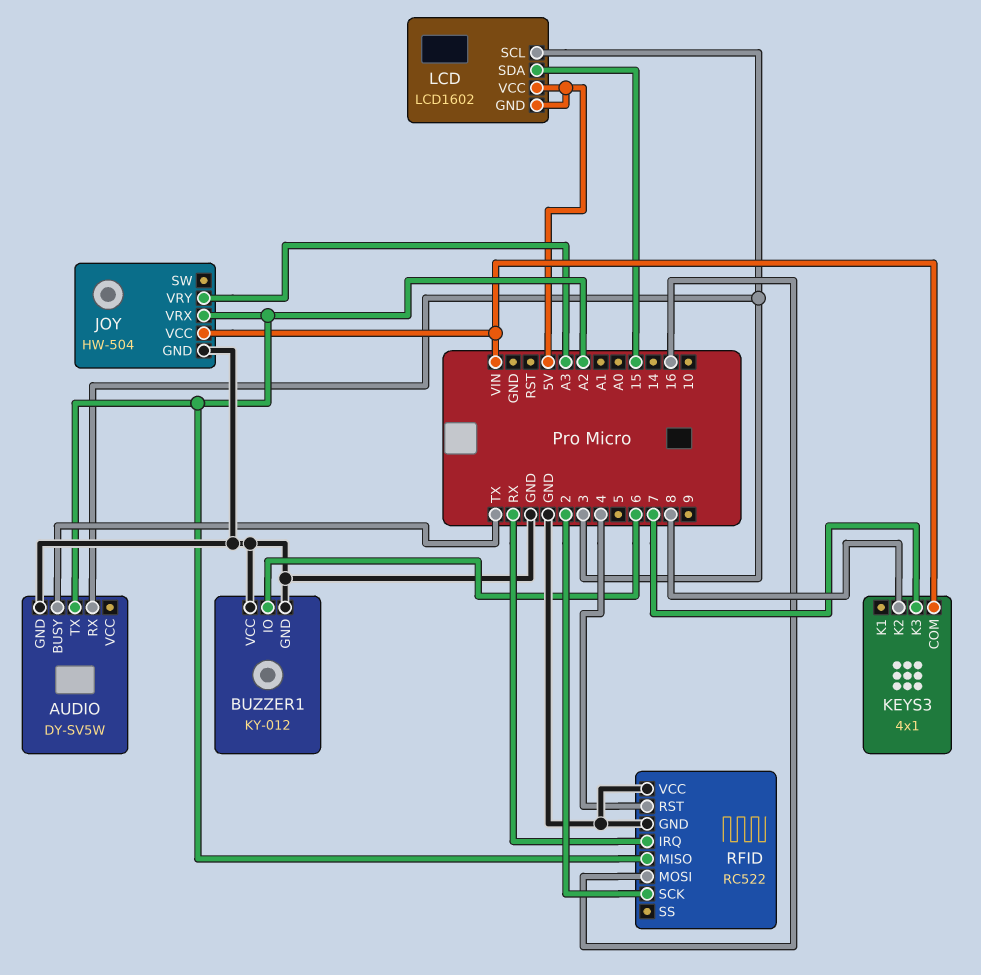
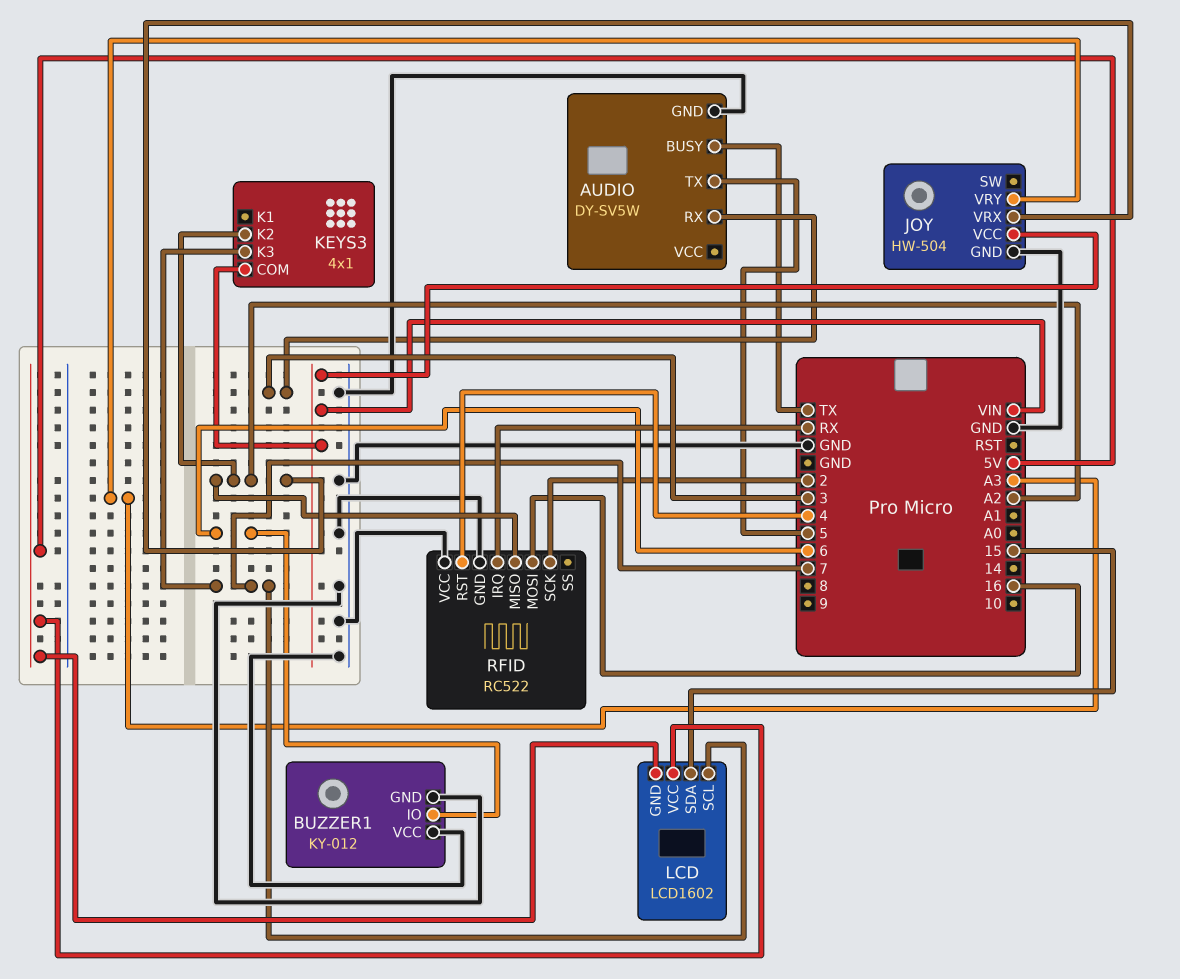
AUDIO pin TX: A2 -> 5
KEYS3 pin K2: 8 -> A2
LCD pin SCL: 3 -> 7

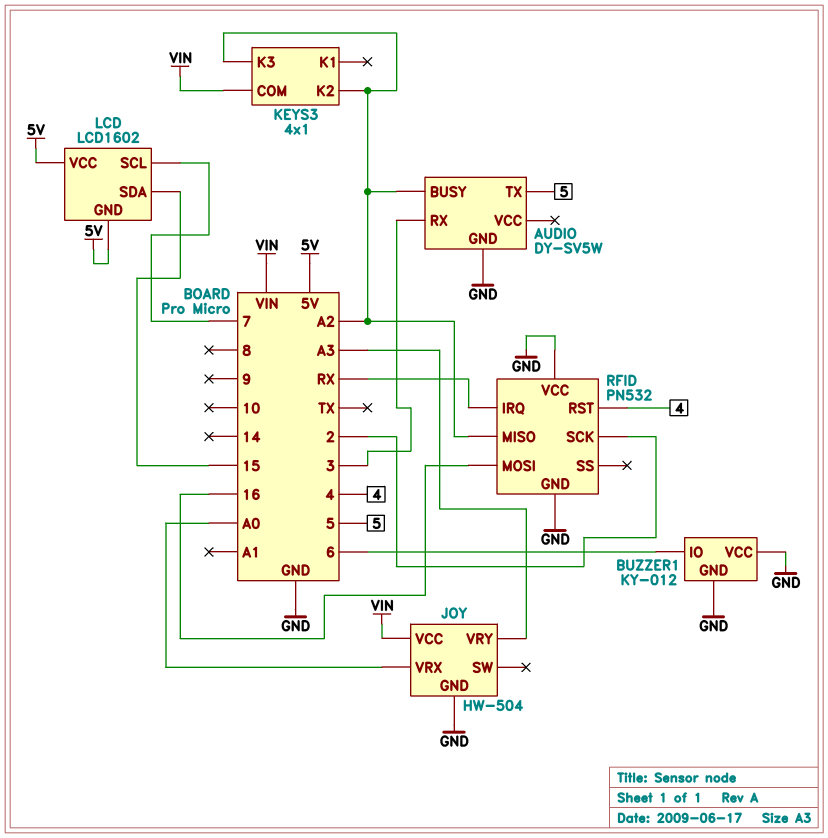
AUDIO pin BUSY: TX -> A2
JOY pin VRX: A2 -> A0
KEYS3 pin K3: 7 -> A2
RFID: RC522 -> PN532

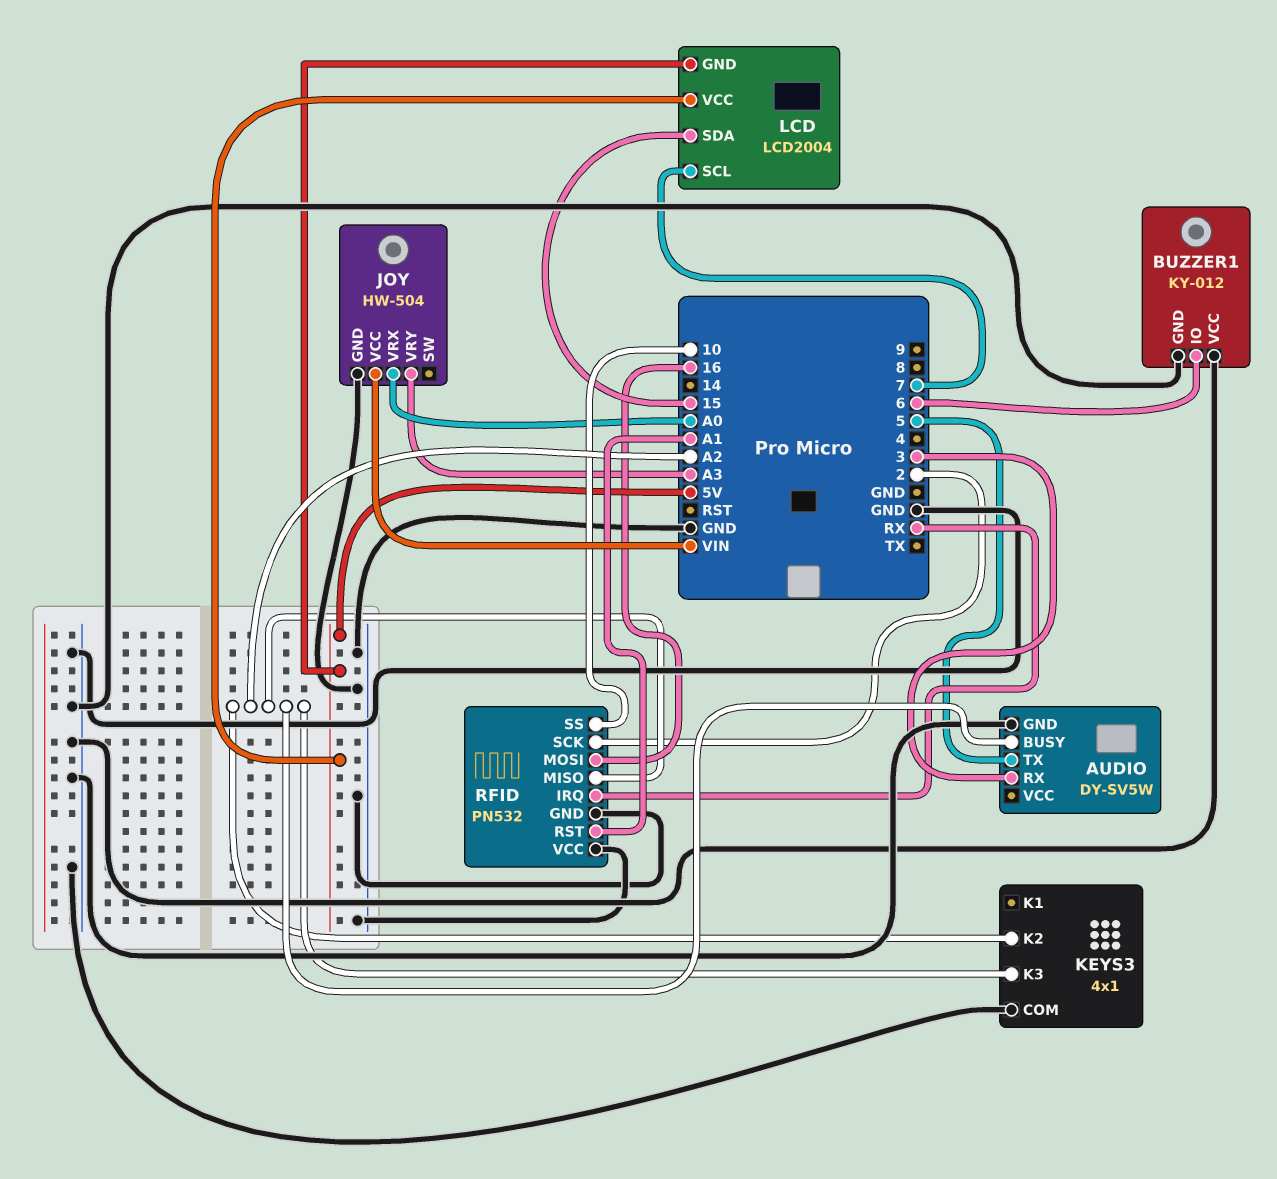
KEYS3 pin COM: VIN -> GND
LCD: LCD1602 -> LCD2004
RFID pin RST: 4 -> A1
RFID pin SS: none -> 10

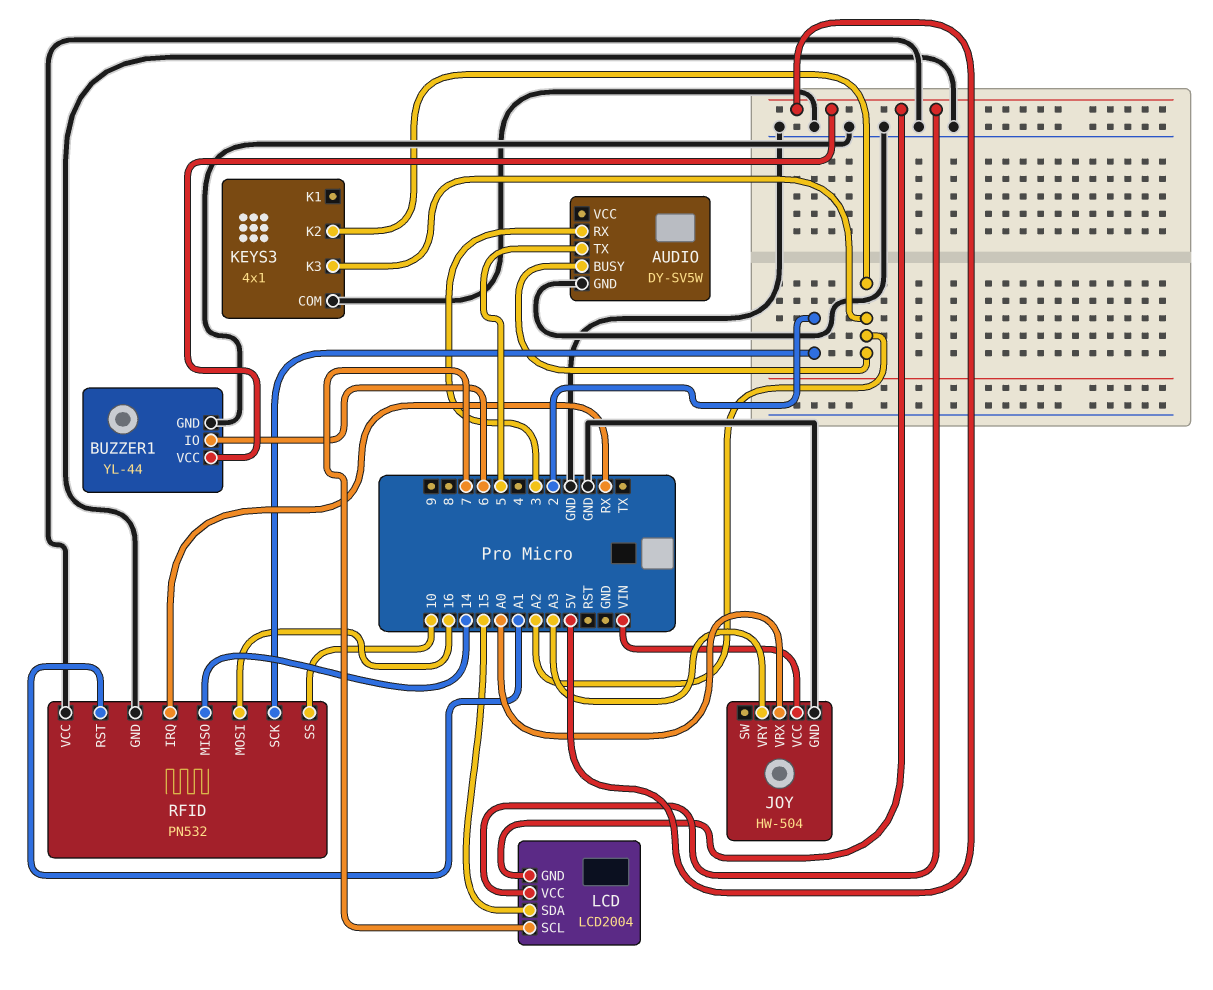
BUZZER1: KY-012 -> YL-44
BUZZER1 pin VCC: GND -> 5V
RFID pin MISO: A2 -> 14

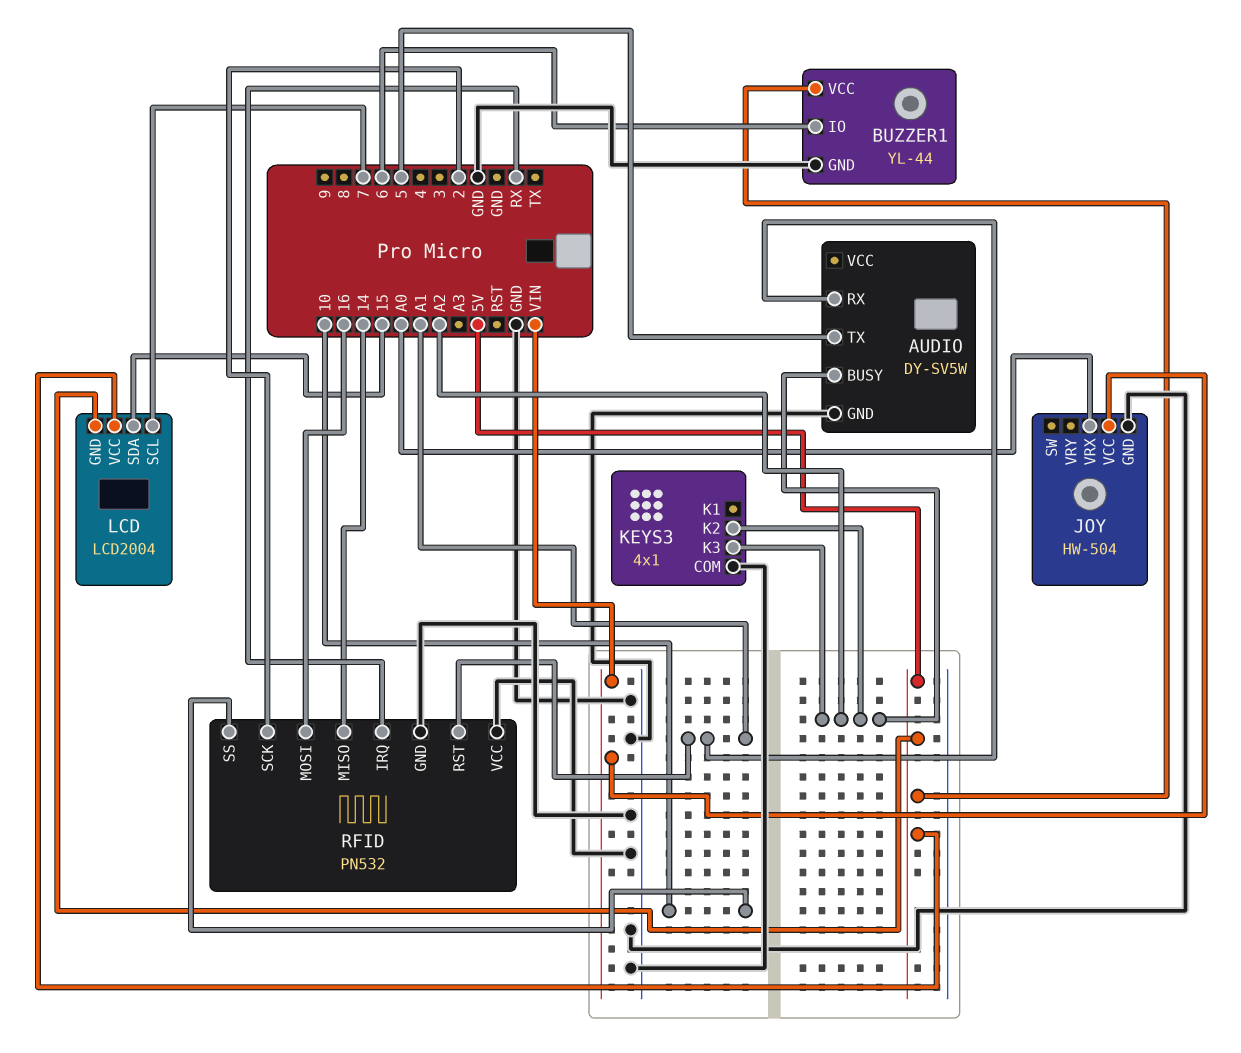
AUDIO pin RX: 3 -> A1
JOY pin VRY: A3 -> none

